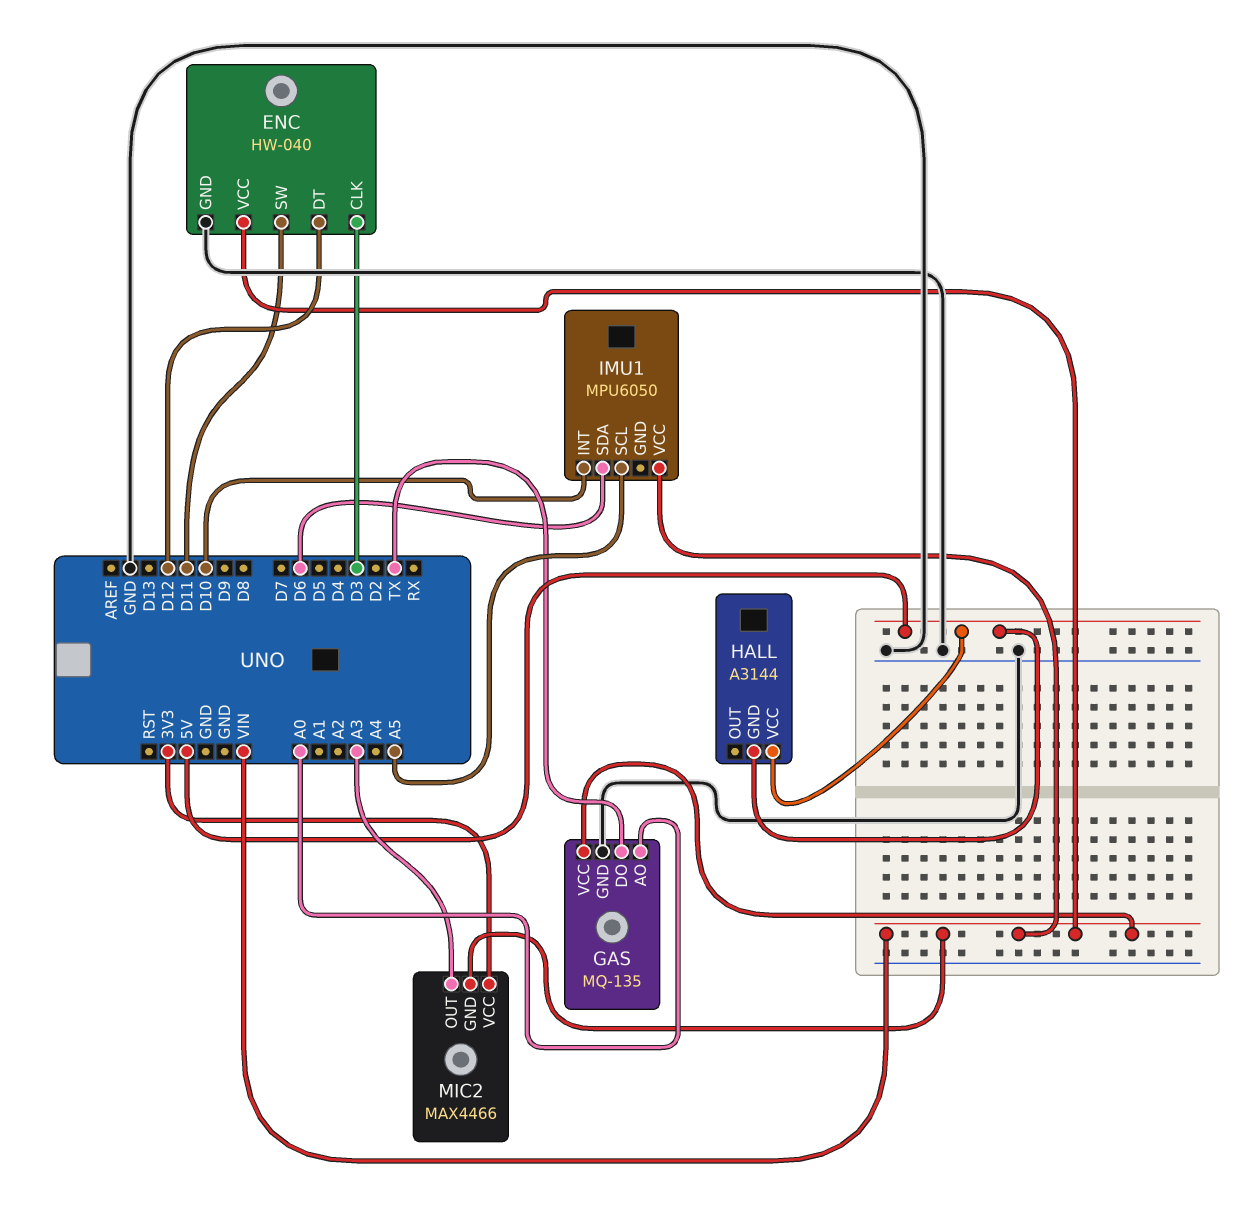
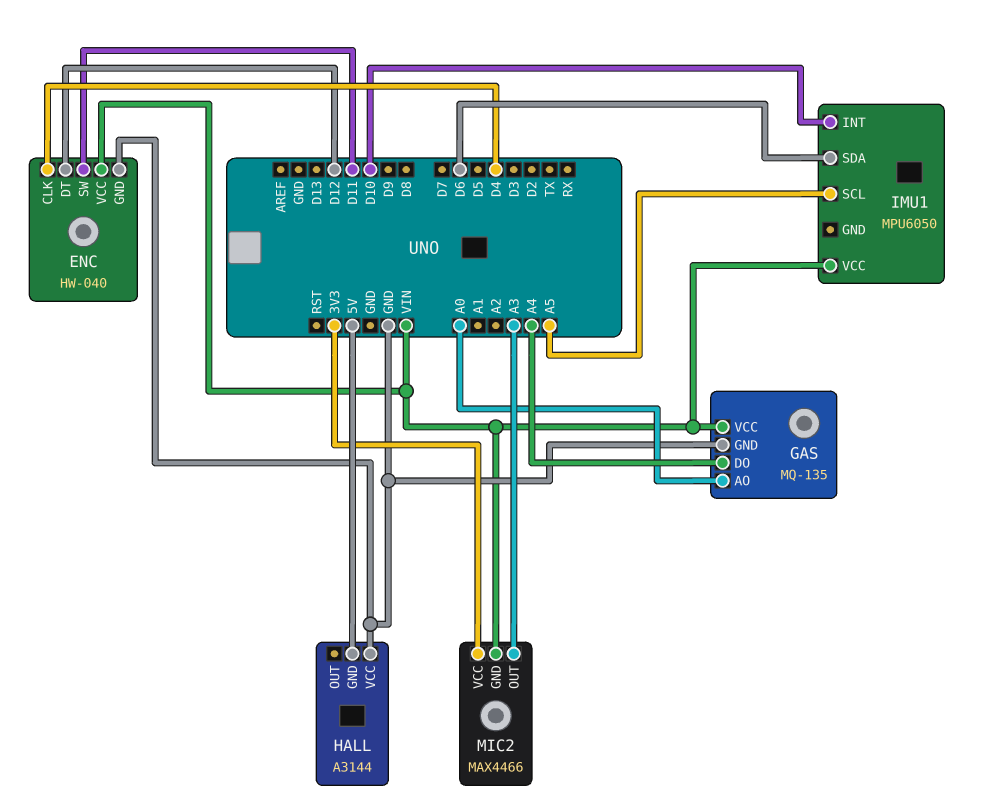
ENC pin CLK: D3 -> D4
GAS pin DO: TX -> A4
HALL pin VCC: 5V -> GND

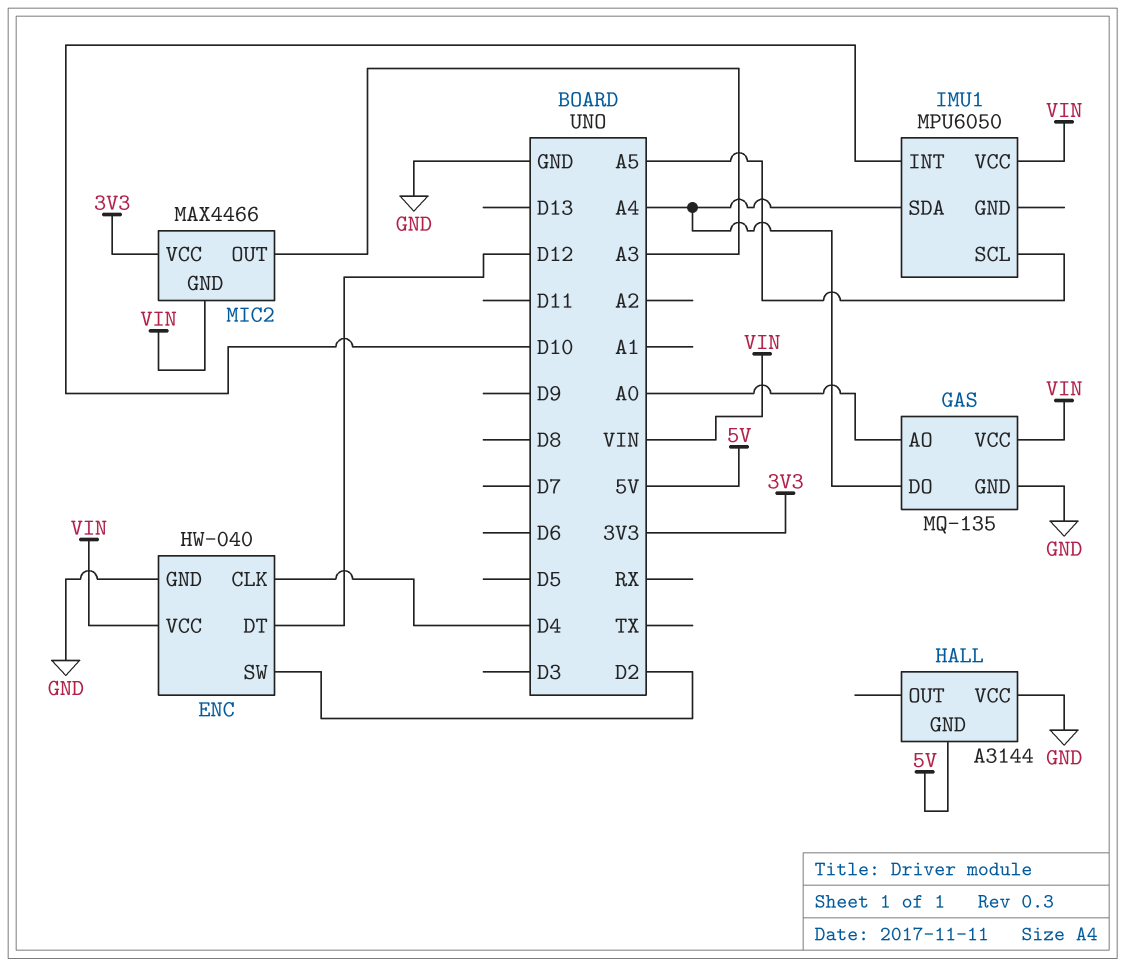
ENC pin SW: D11 -> D2
IMU1 pin SDA: D6 -> A4

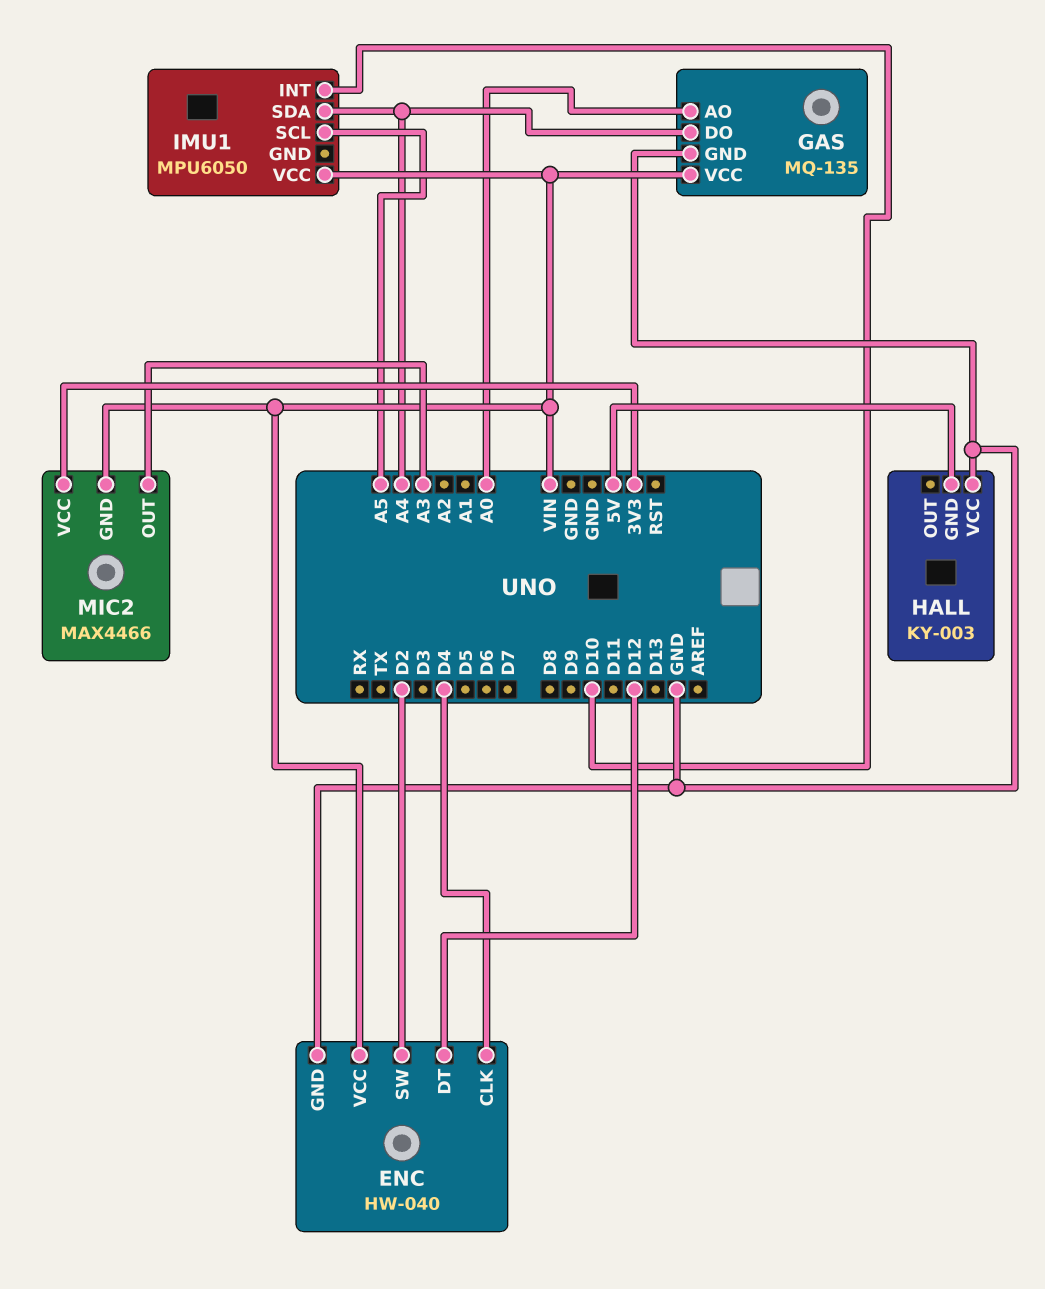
HALL: A3144 -> KY-003

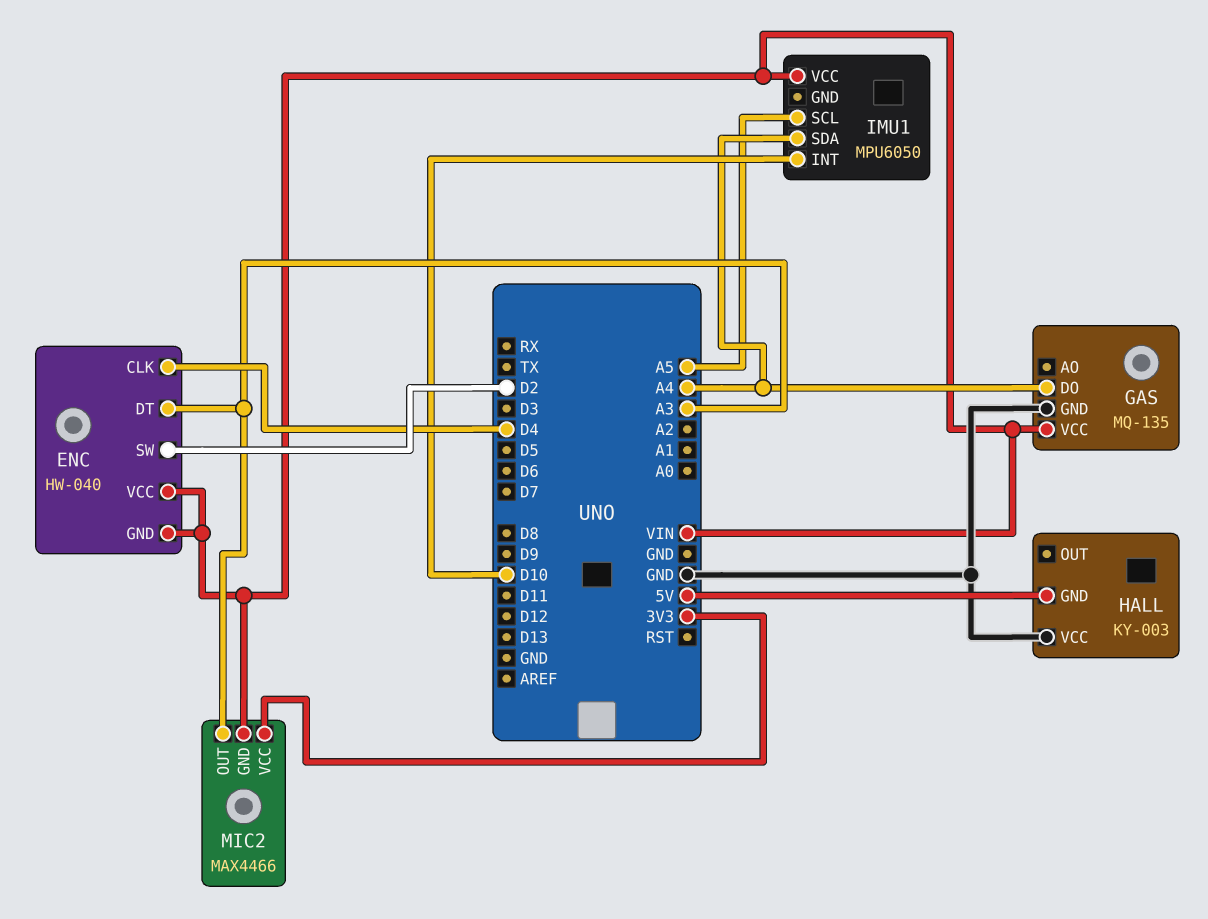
ENC pin DT: D12 -> A3
ENC pin GND: GND -> VIN
GAS pin AO: A0 -> none

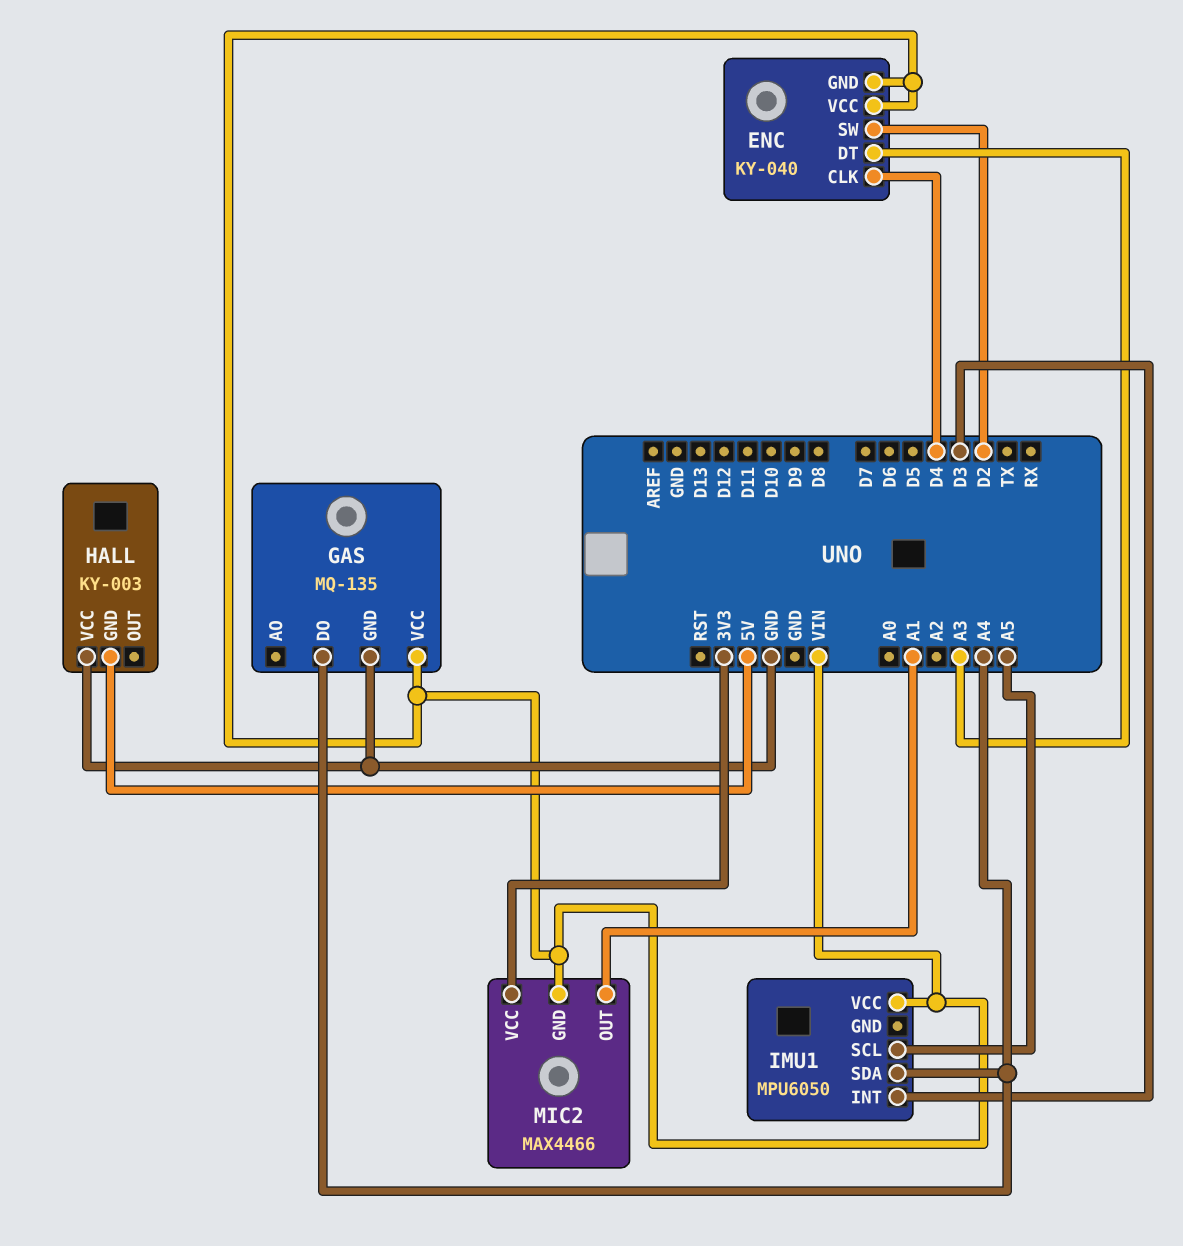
ENC: HW-040 -> KY-040
IMU1 pin INT: D10 -> D3
MIC2 pin OUT: A3 -> A1

